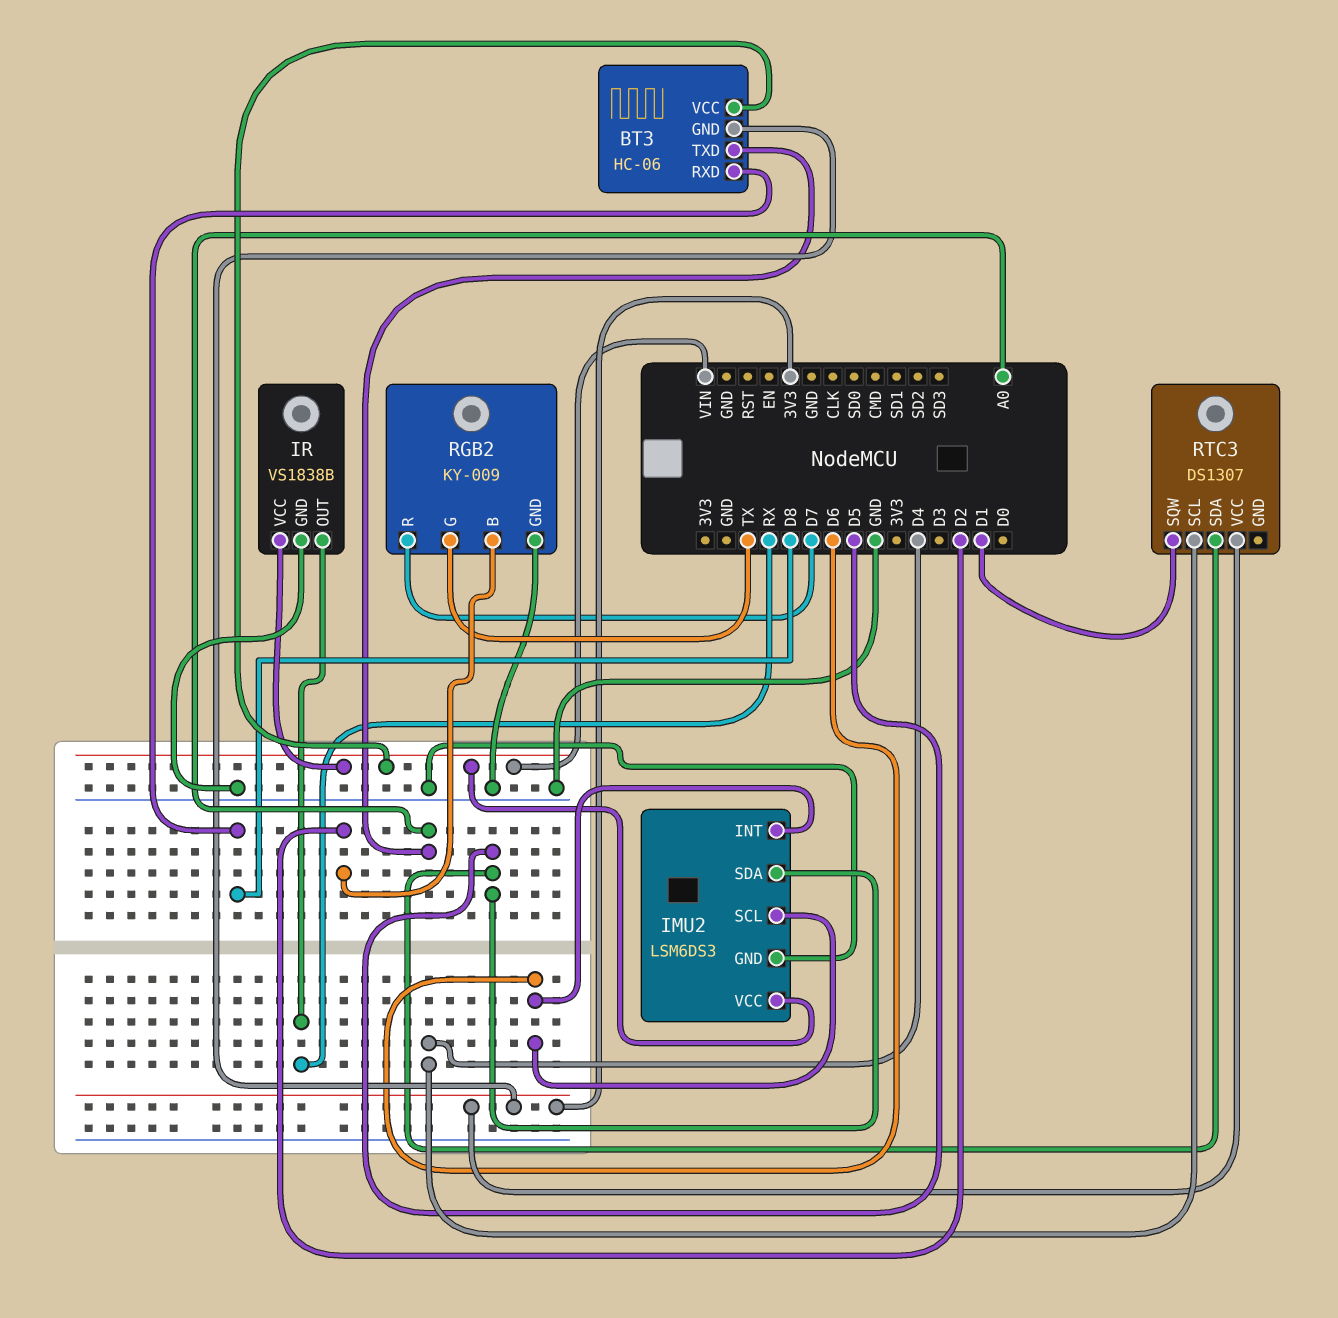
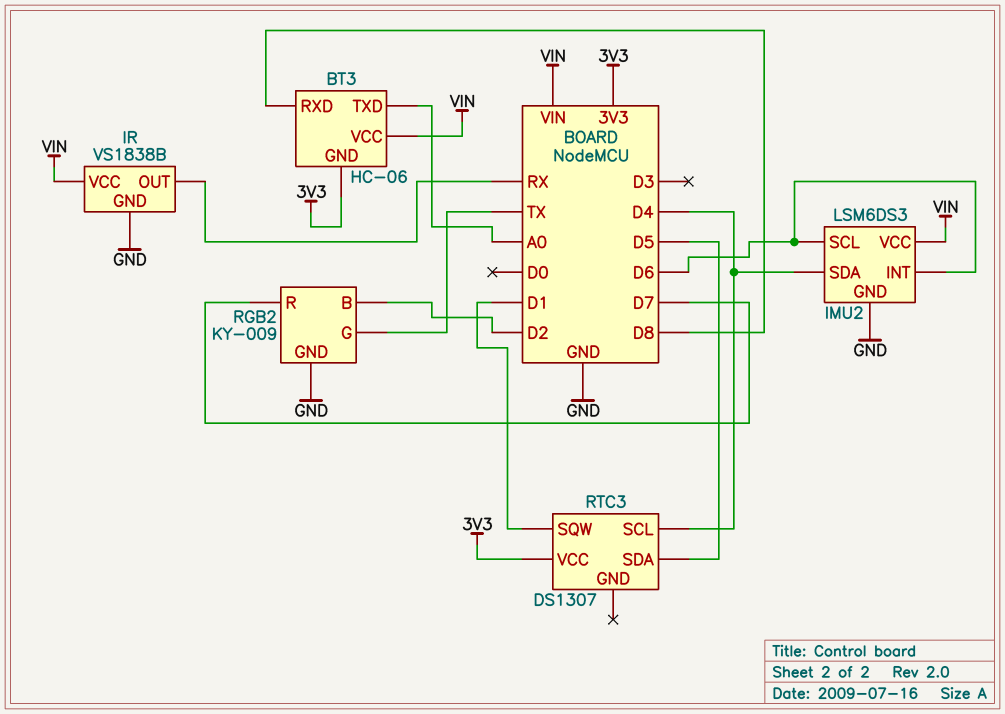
IMU2 pin SDA: D5 -> D4

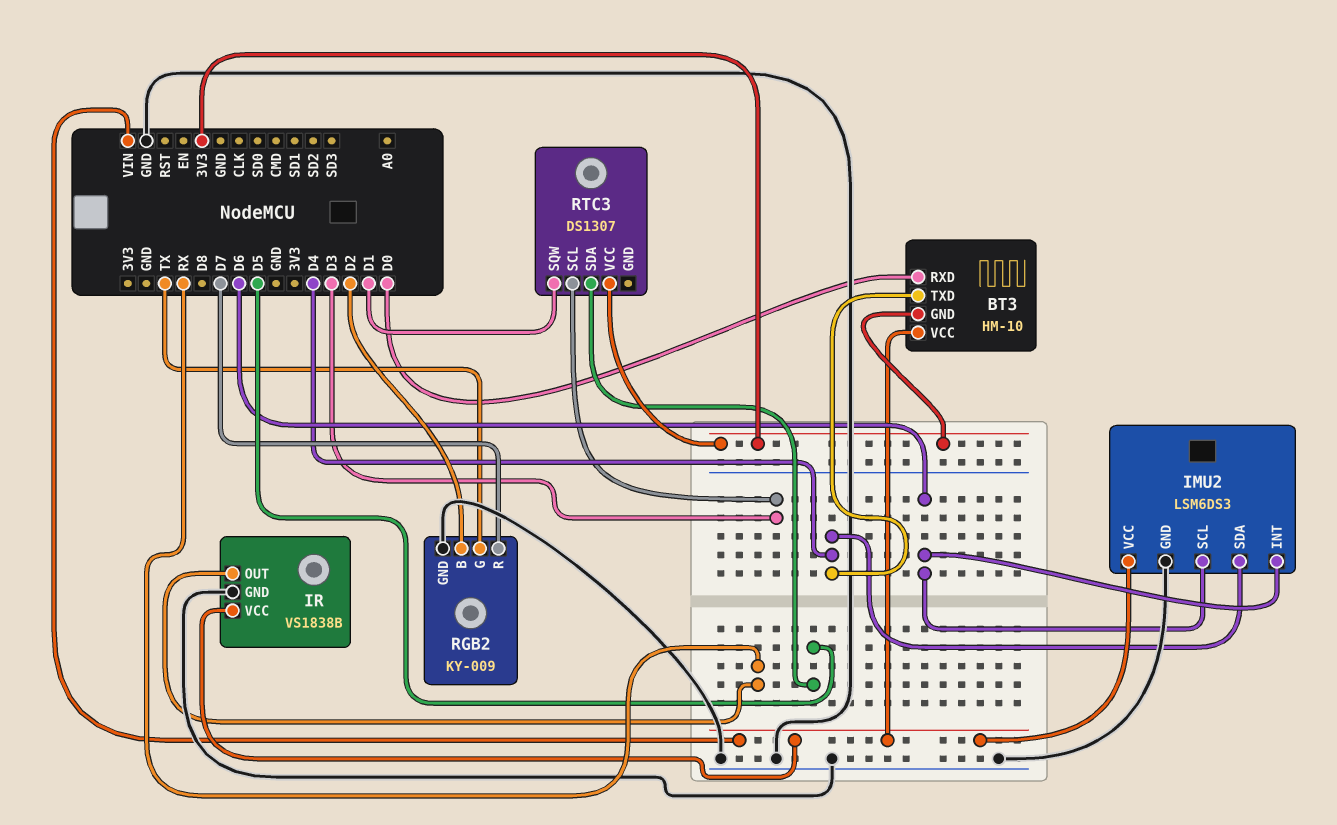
BT3: HC-06 -> HM-10
BT3 pin RXD: D8 -> D0
BT3 pin TXD: A0 -> D4
RTC3 pin SCL: D4 -> D3

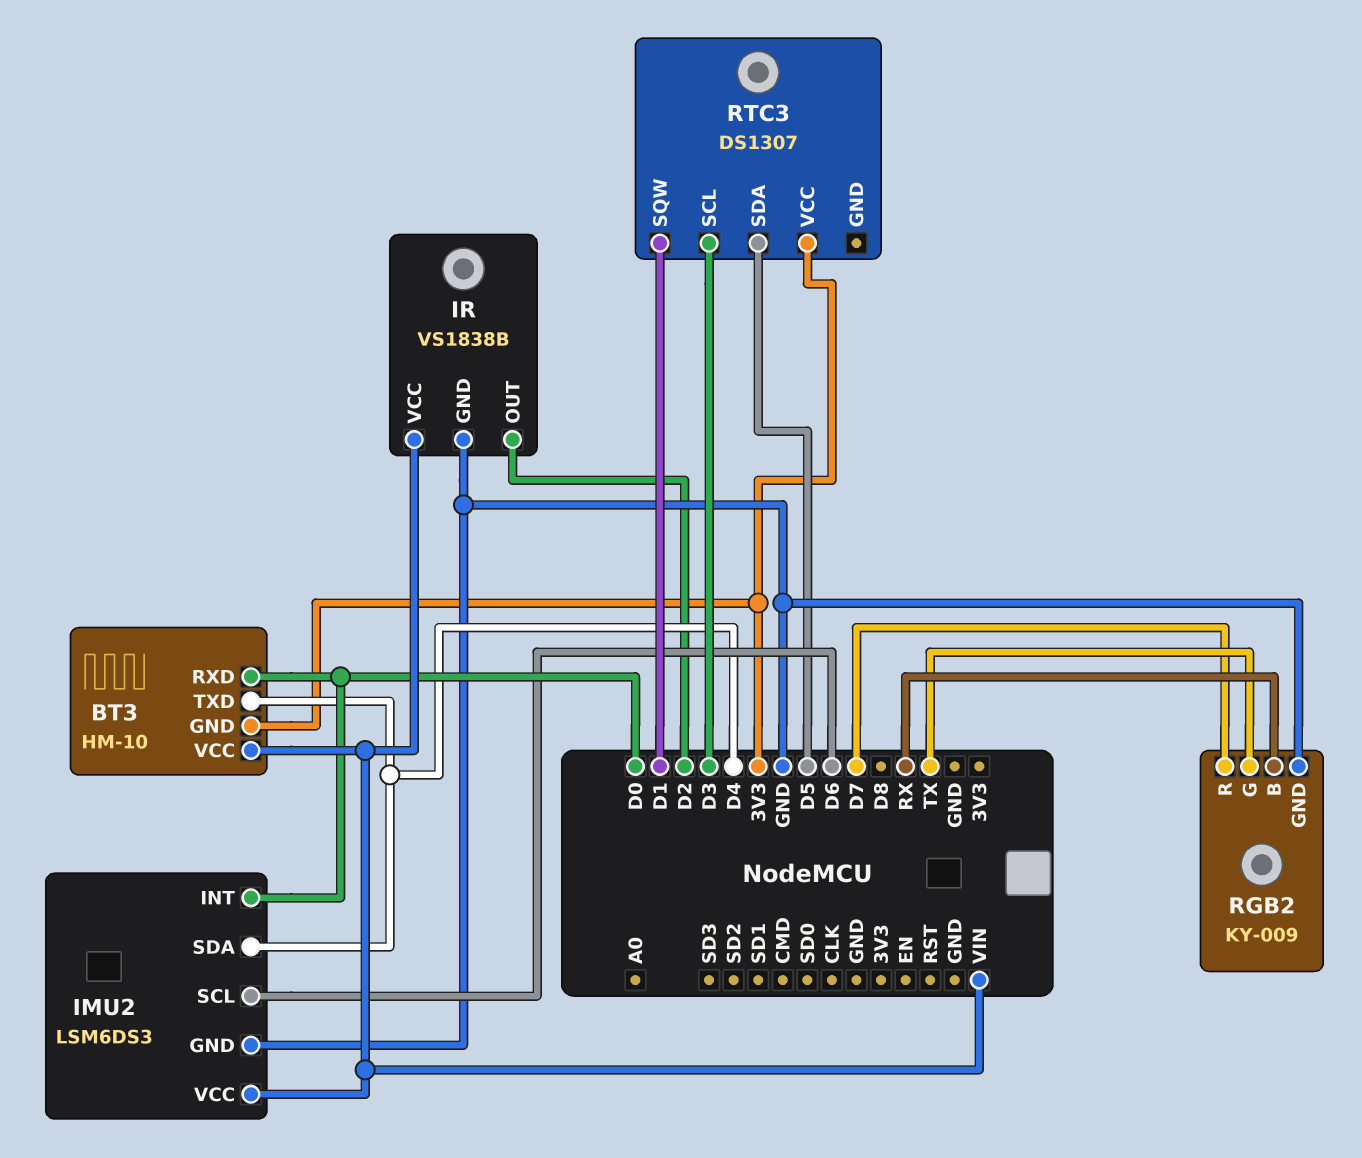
IMU2 pin INT: D6 -> D0
IR pin OUT: RX -> D2
RGB2 pin B: D2 -> RX

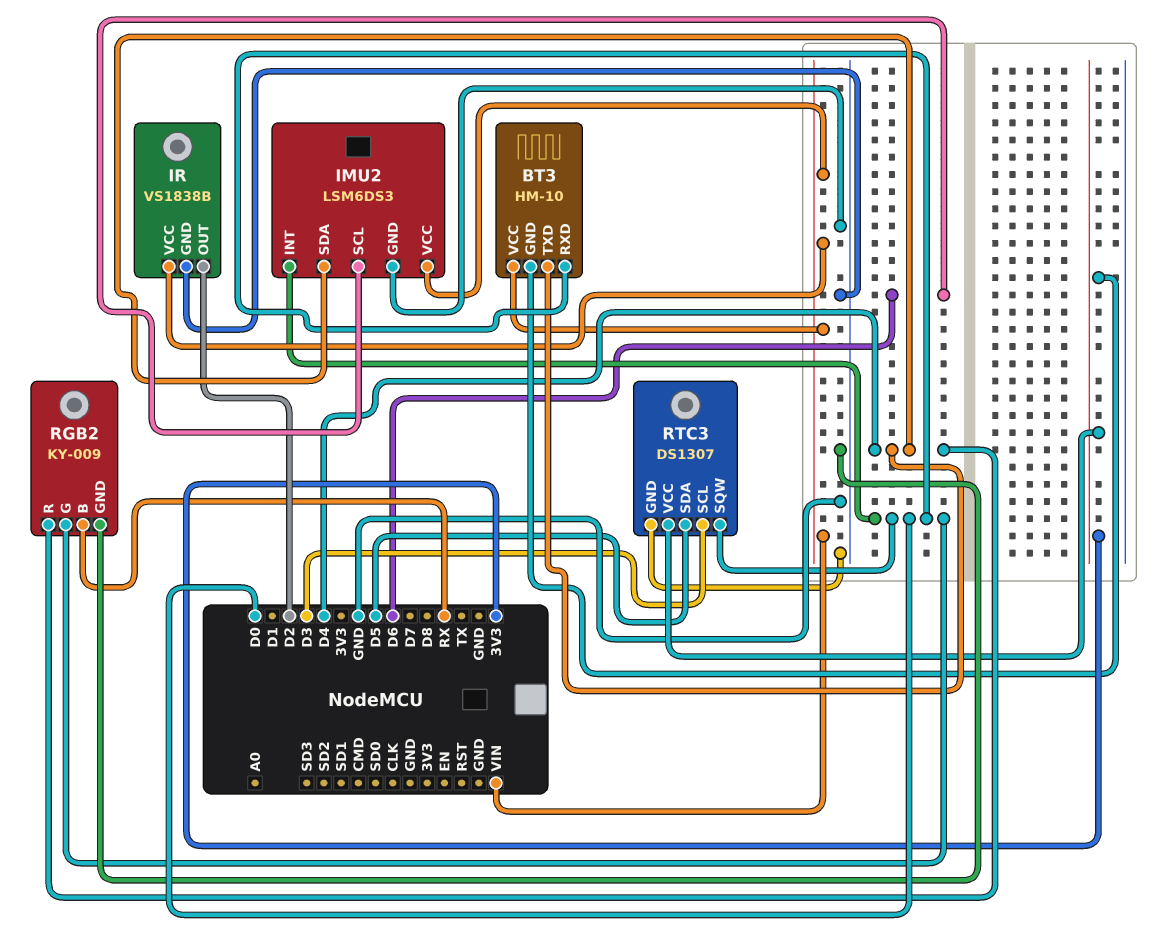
RGB2 pin G: TX -> D0
RGB2 pin R: D7 -> D4
RTC3 pin GND: none -> GND
RTC3 pin SQW: D1 -> D0

